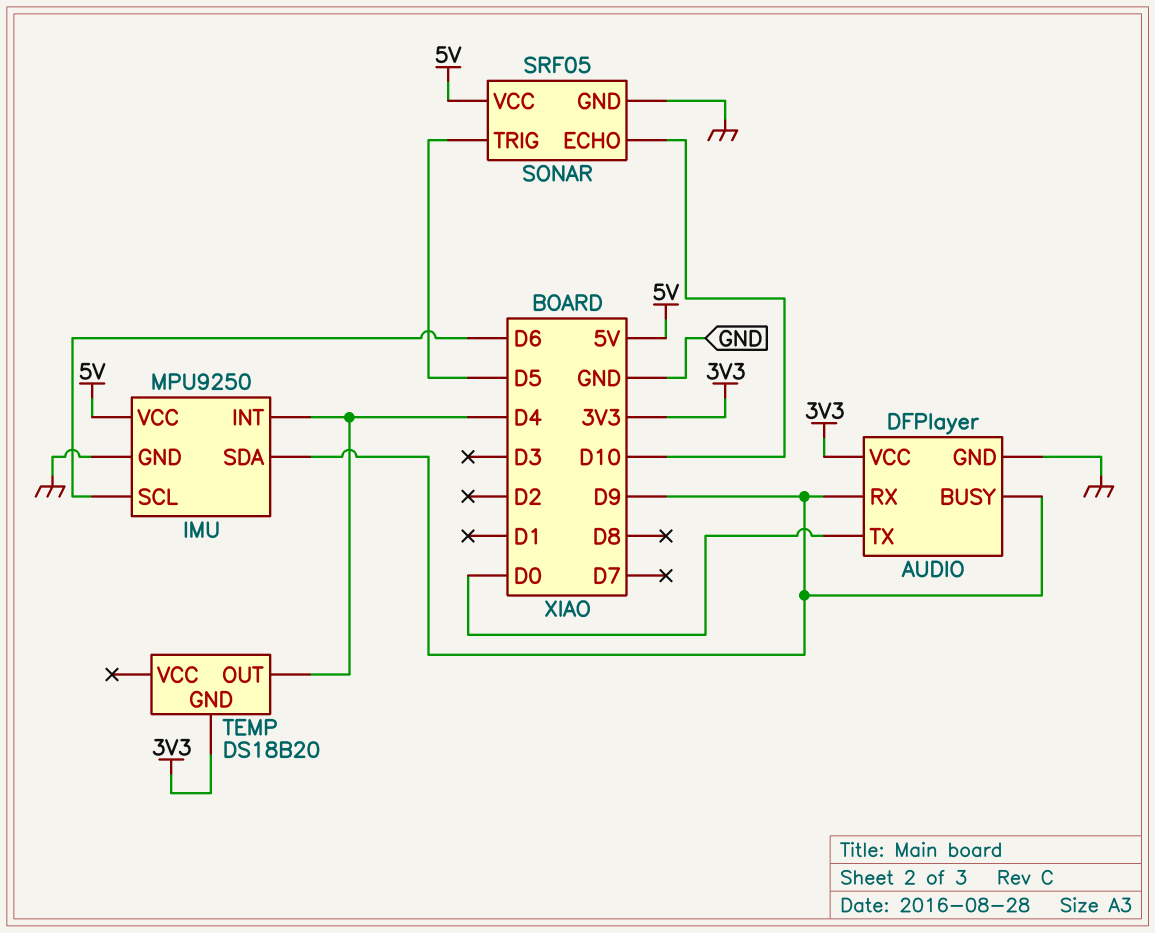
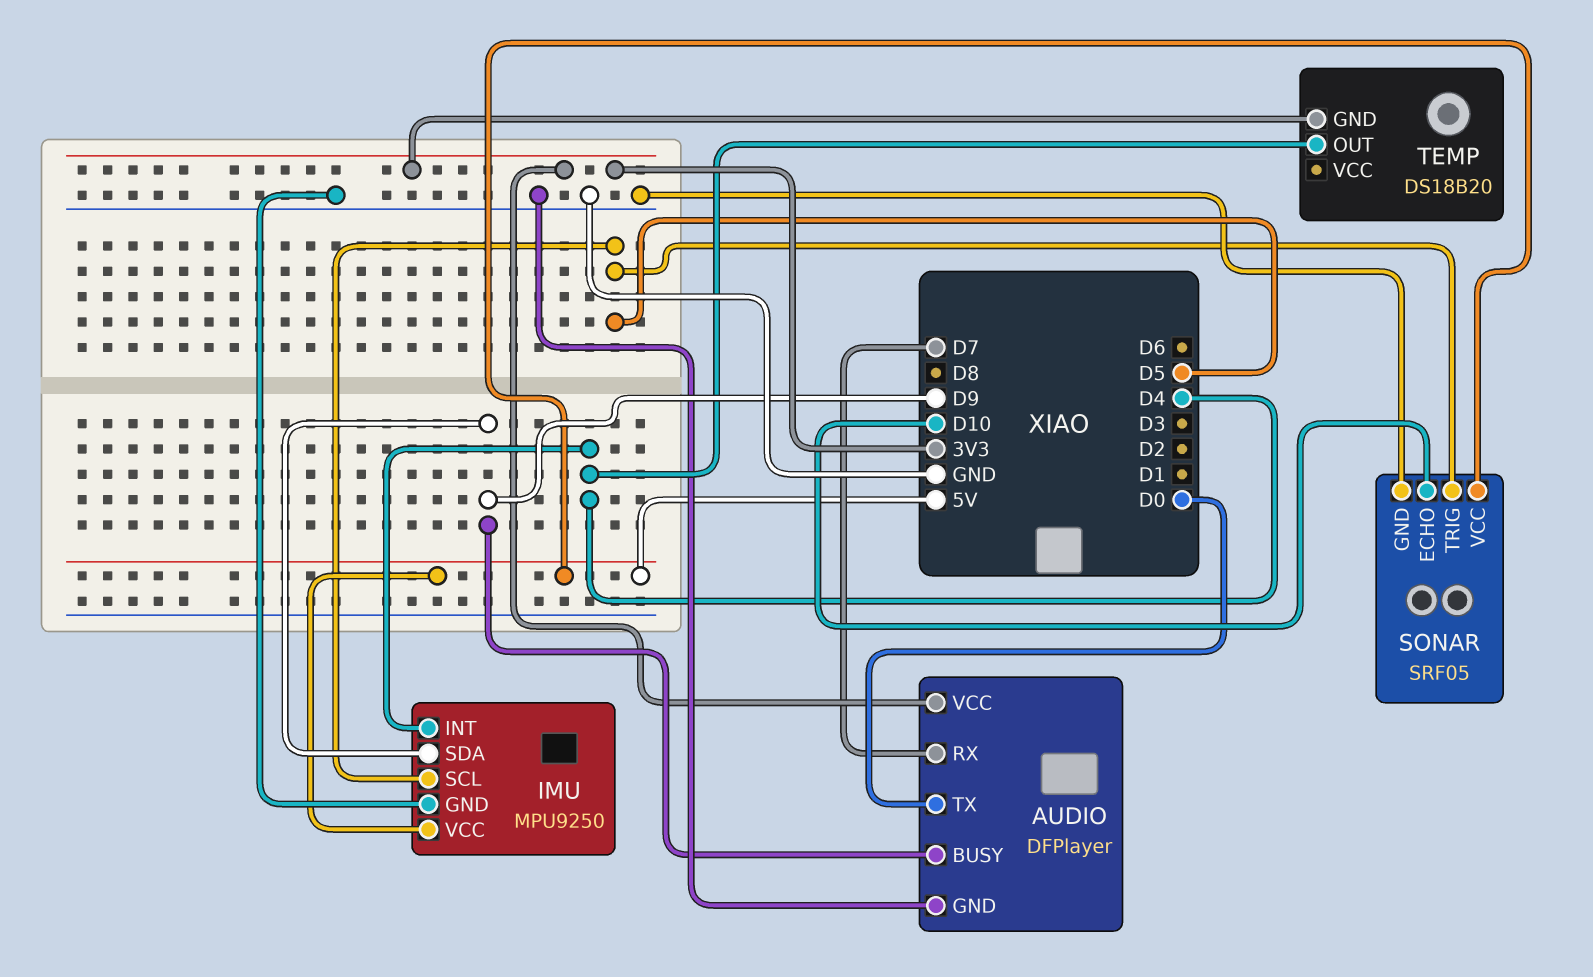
AUDIO pin RX: D9 -> D7
IMU pin SCL: D6 -> D5

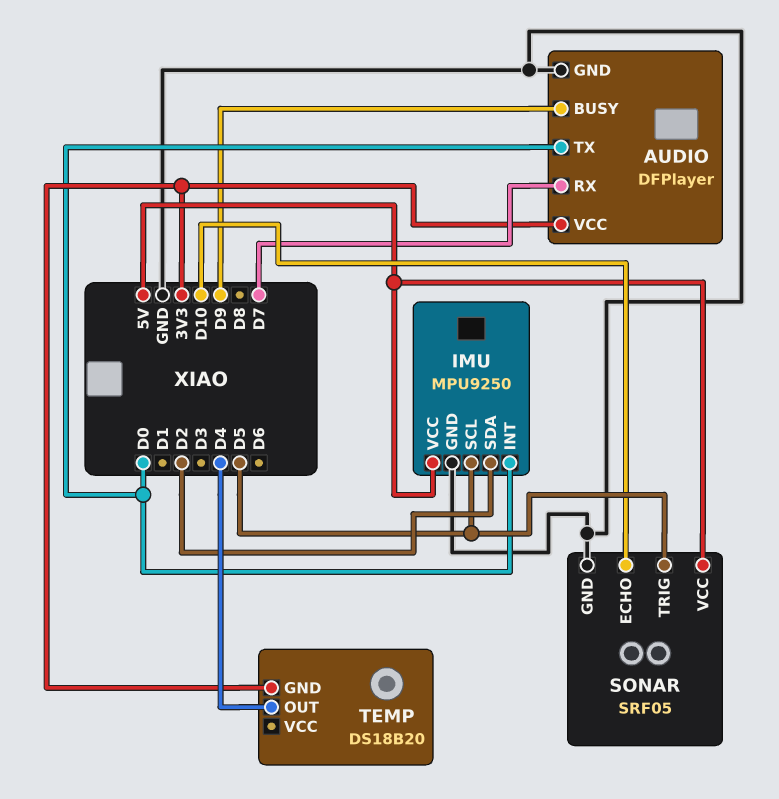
IMU pin INT: D4 -> D0
IMU pin SDA: D9 -> D2

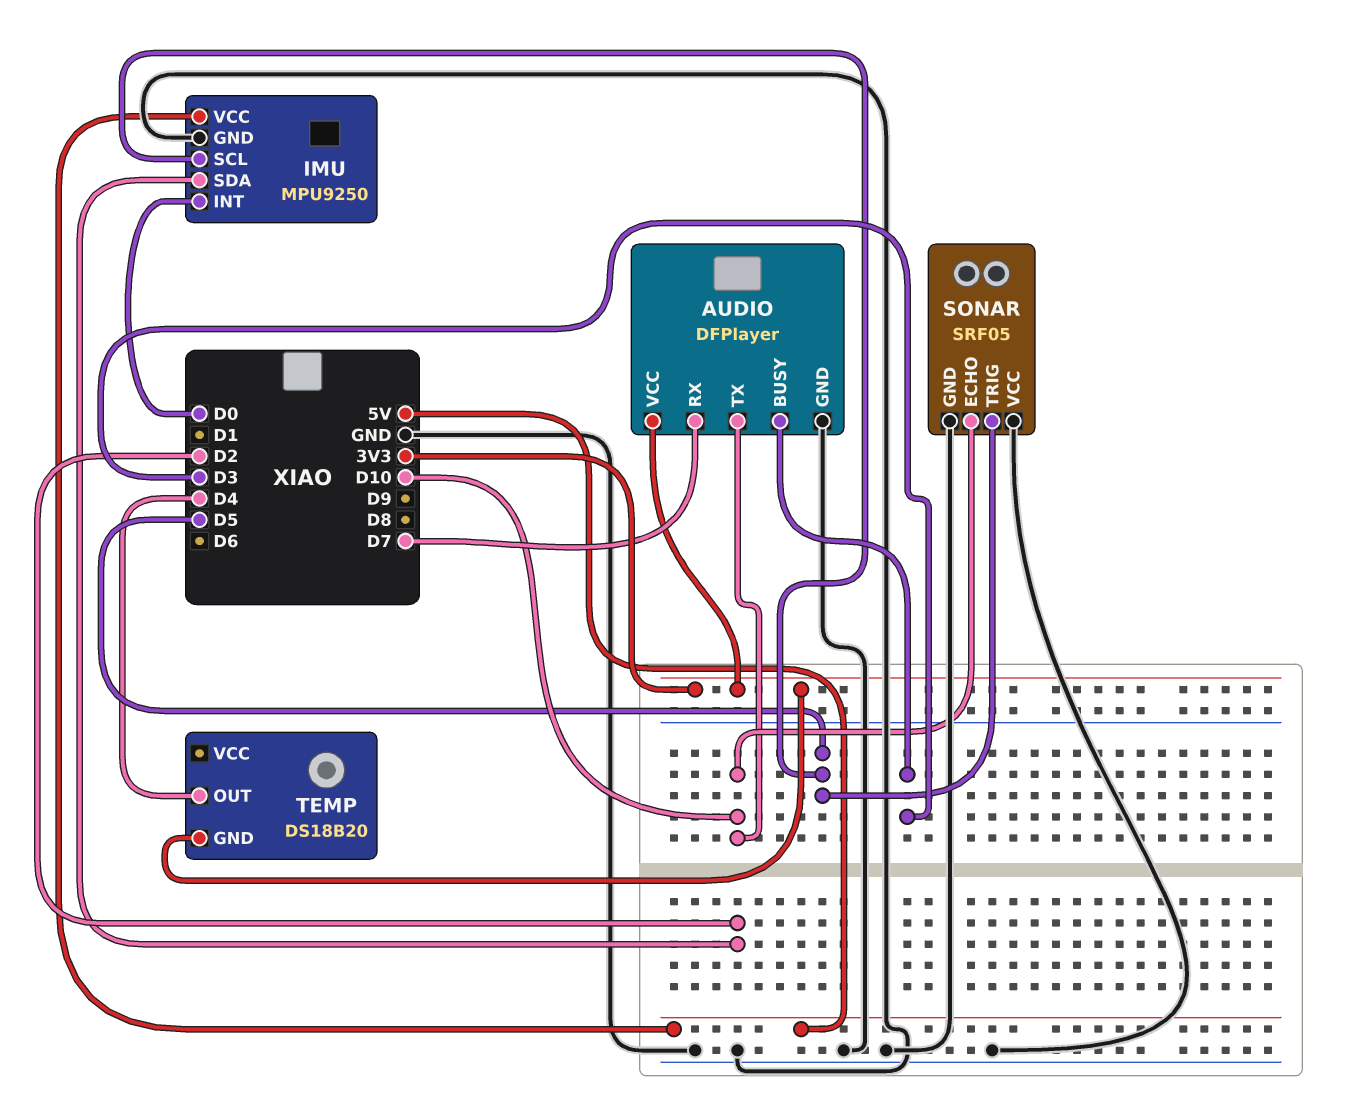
AUDIO pin BUSY: D9 -> D3
AUDIO pin TX: D0 -> D10
SONAR pin VCC: 5V -> GND

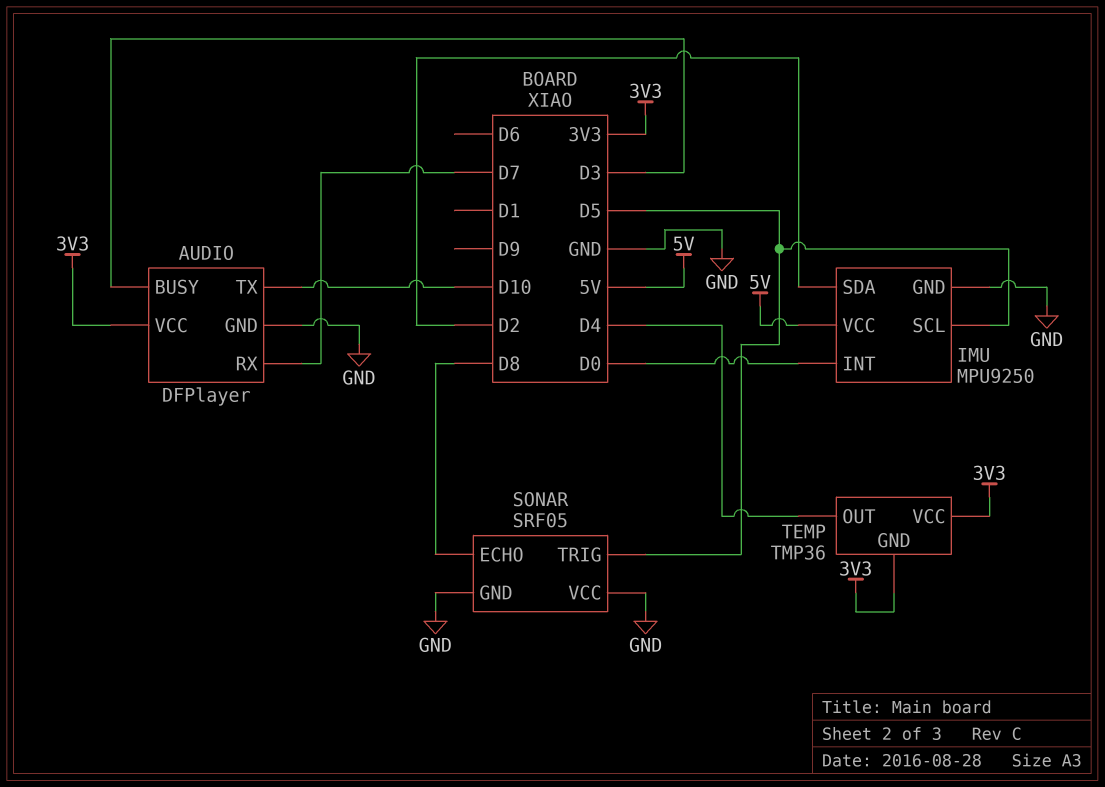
SONAR pin ECHO: D10 -> D8
TEMP: DS18B20 -> TMP36
TEMP pin VCC: none -> 3V3

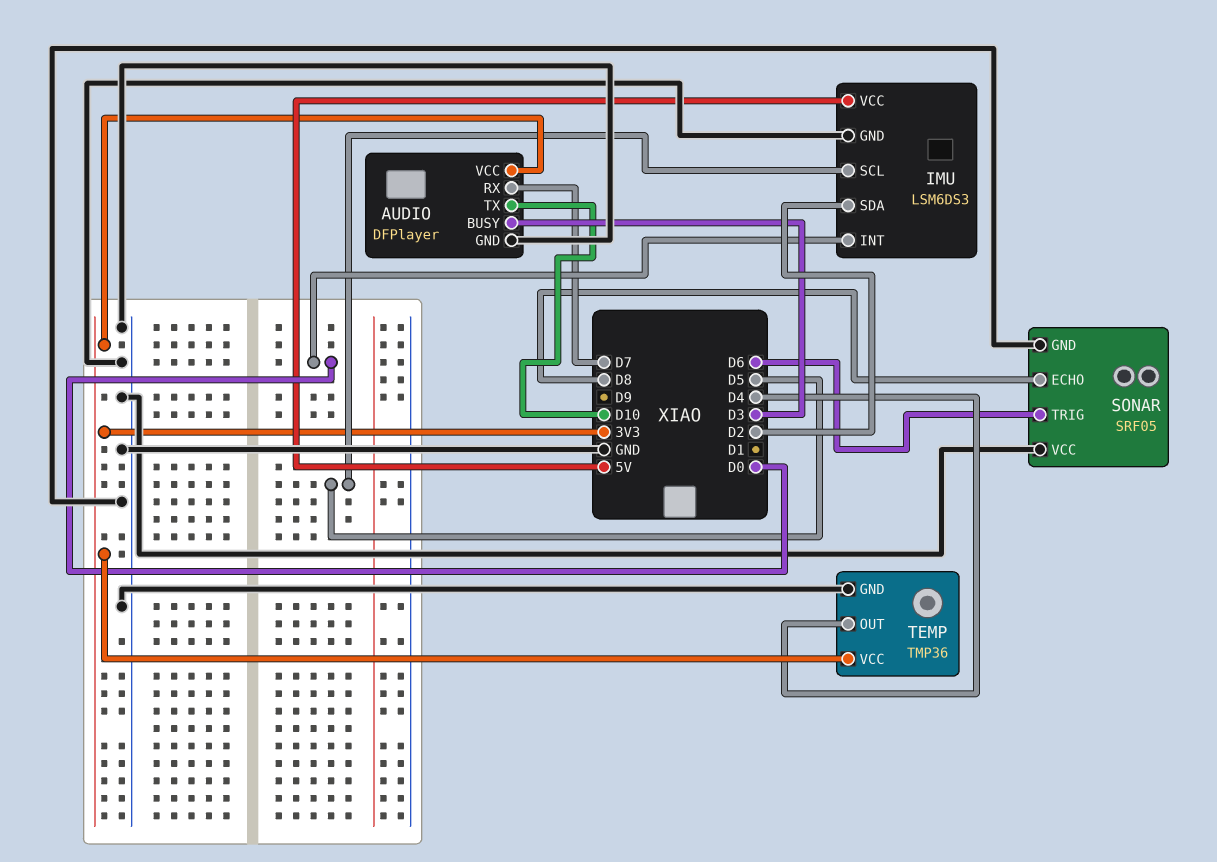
IMU: MPU9250 -> LSM6DS3
SONAR pin TRIG: D5 -> D6
TEMP pin GND: 3V3 -> GND

